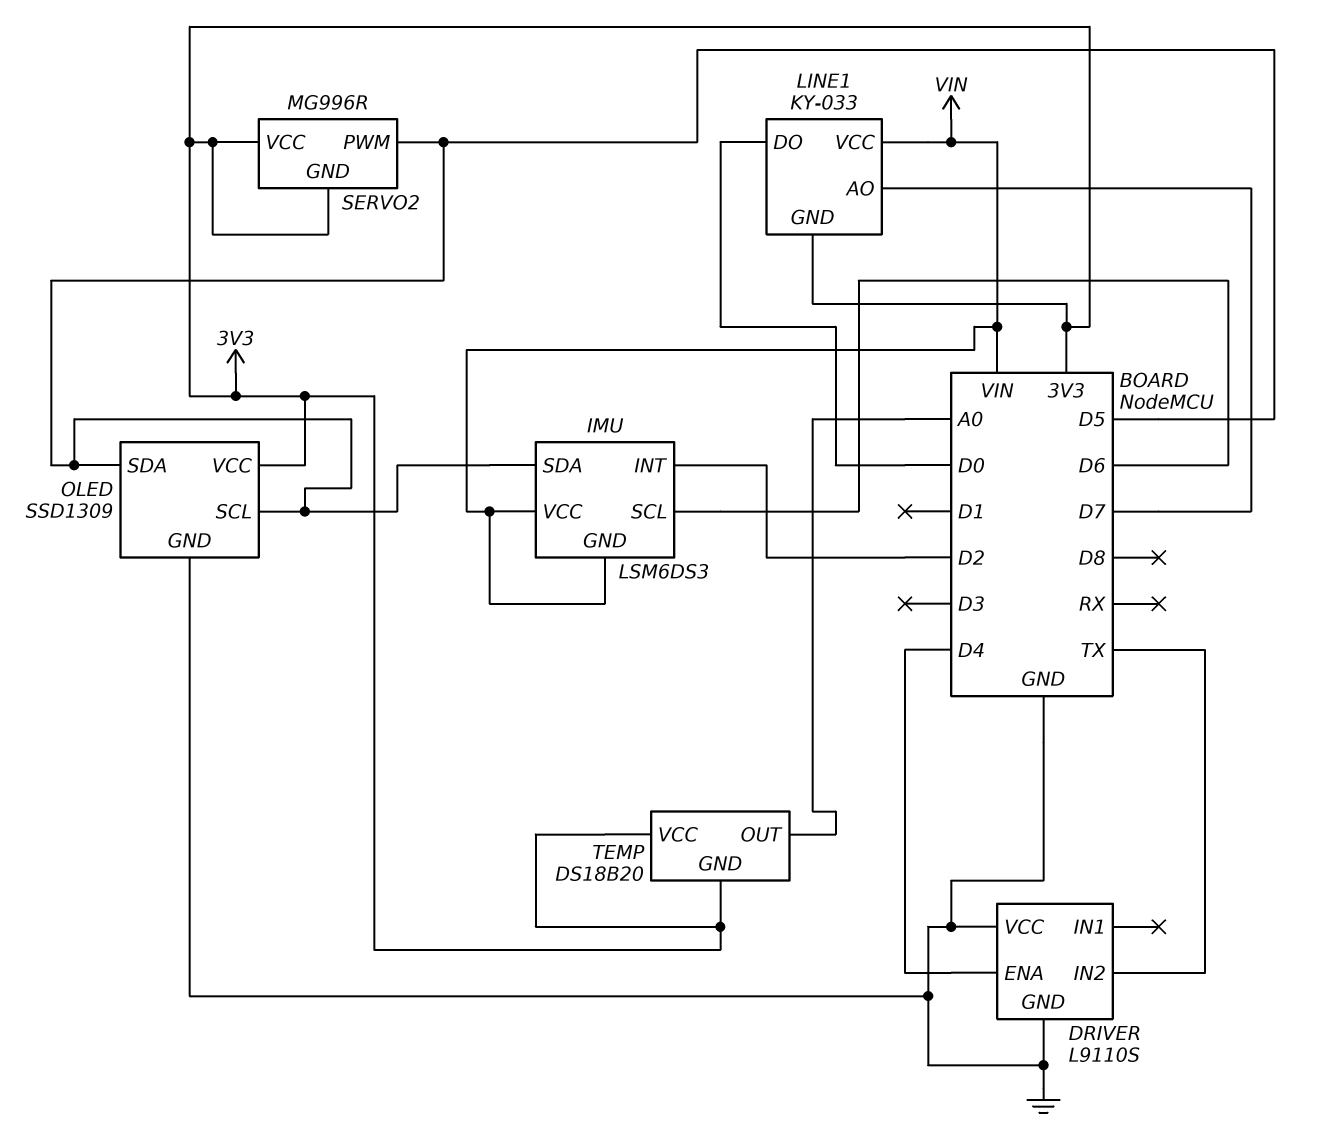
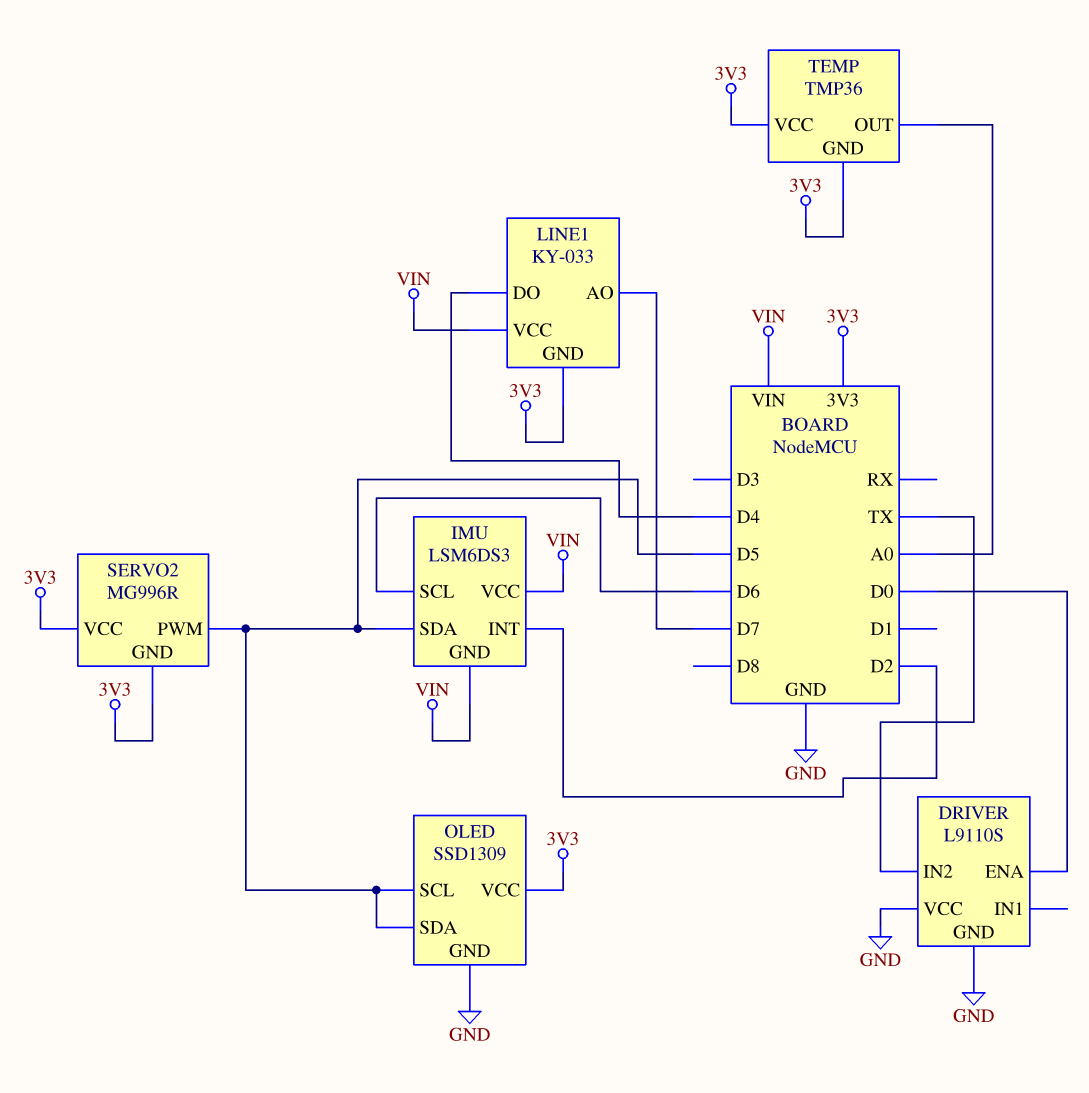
DRIVER pin ENA: D4 -> D0
LINE1 pin DO: D0 -> D4
TEMP: DS18B20 -> TMP36

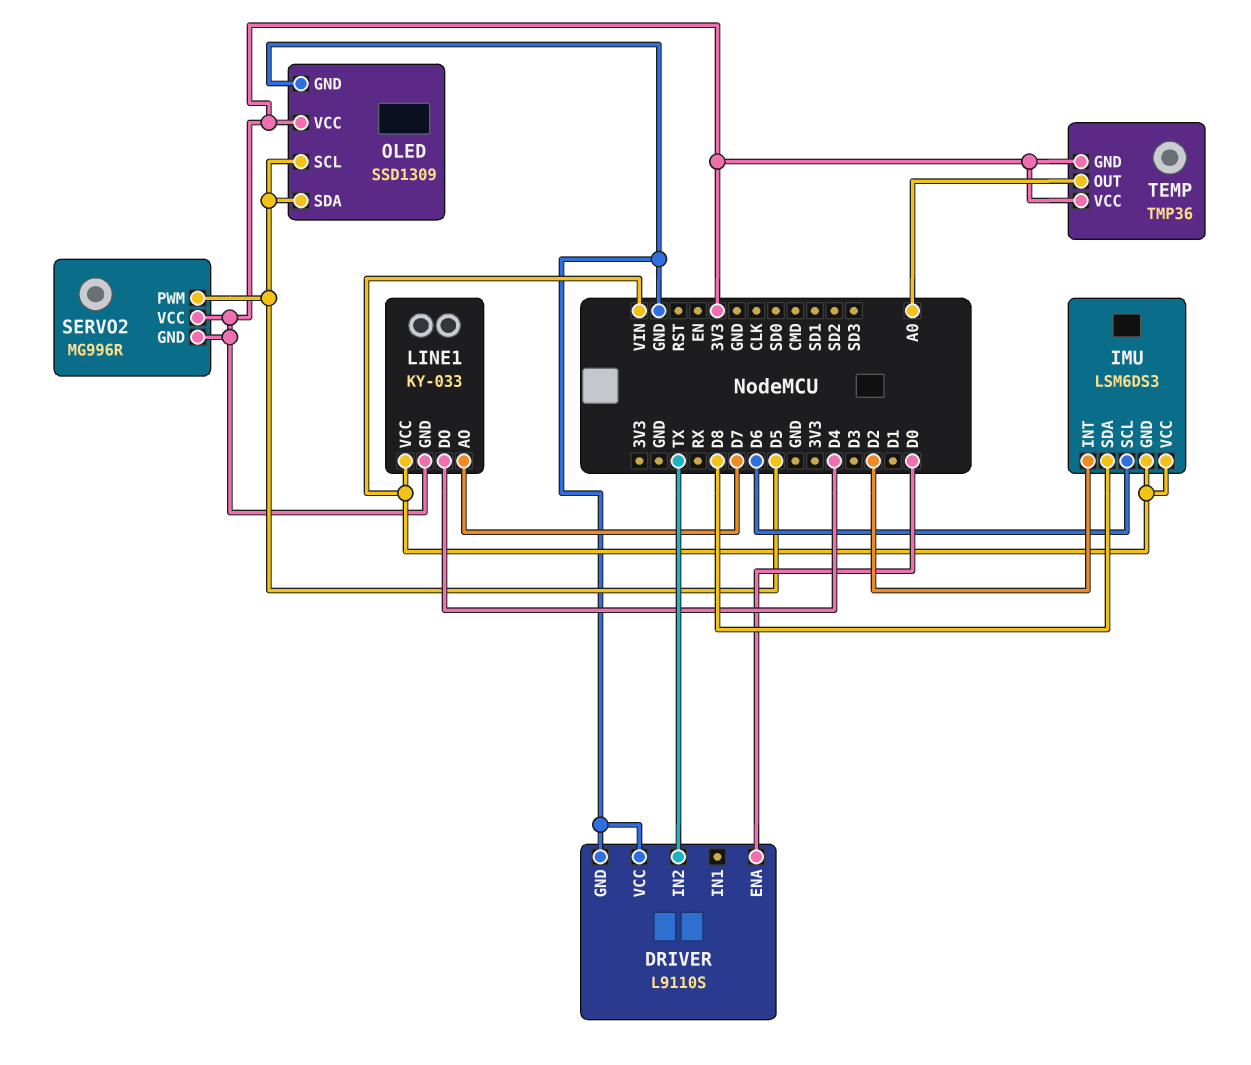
IMU pin SDA: D5 -> D8

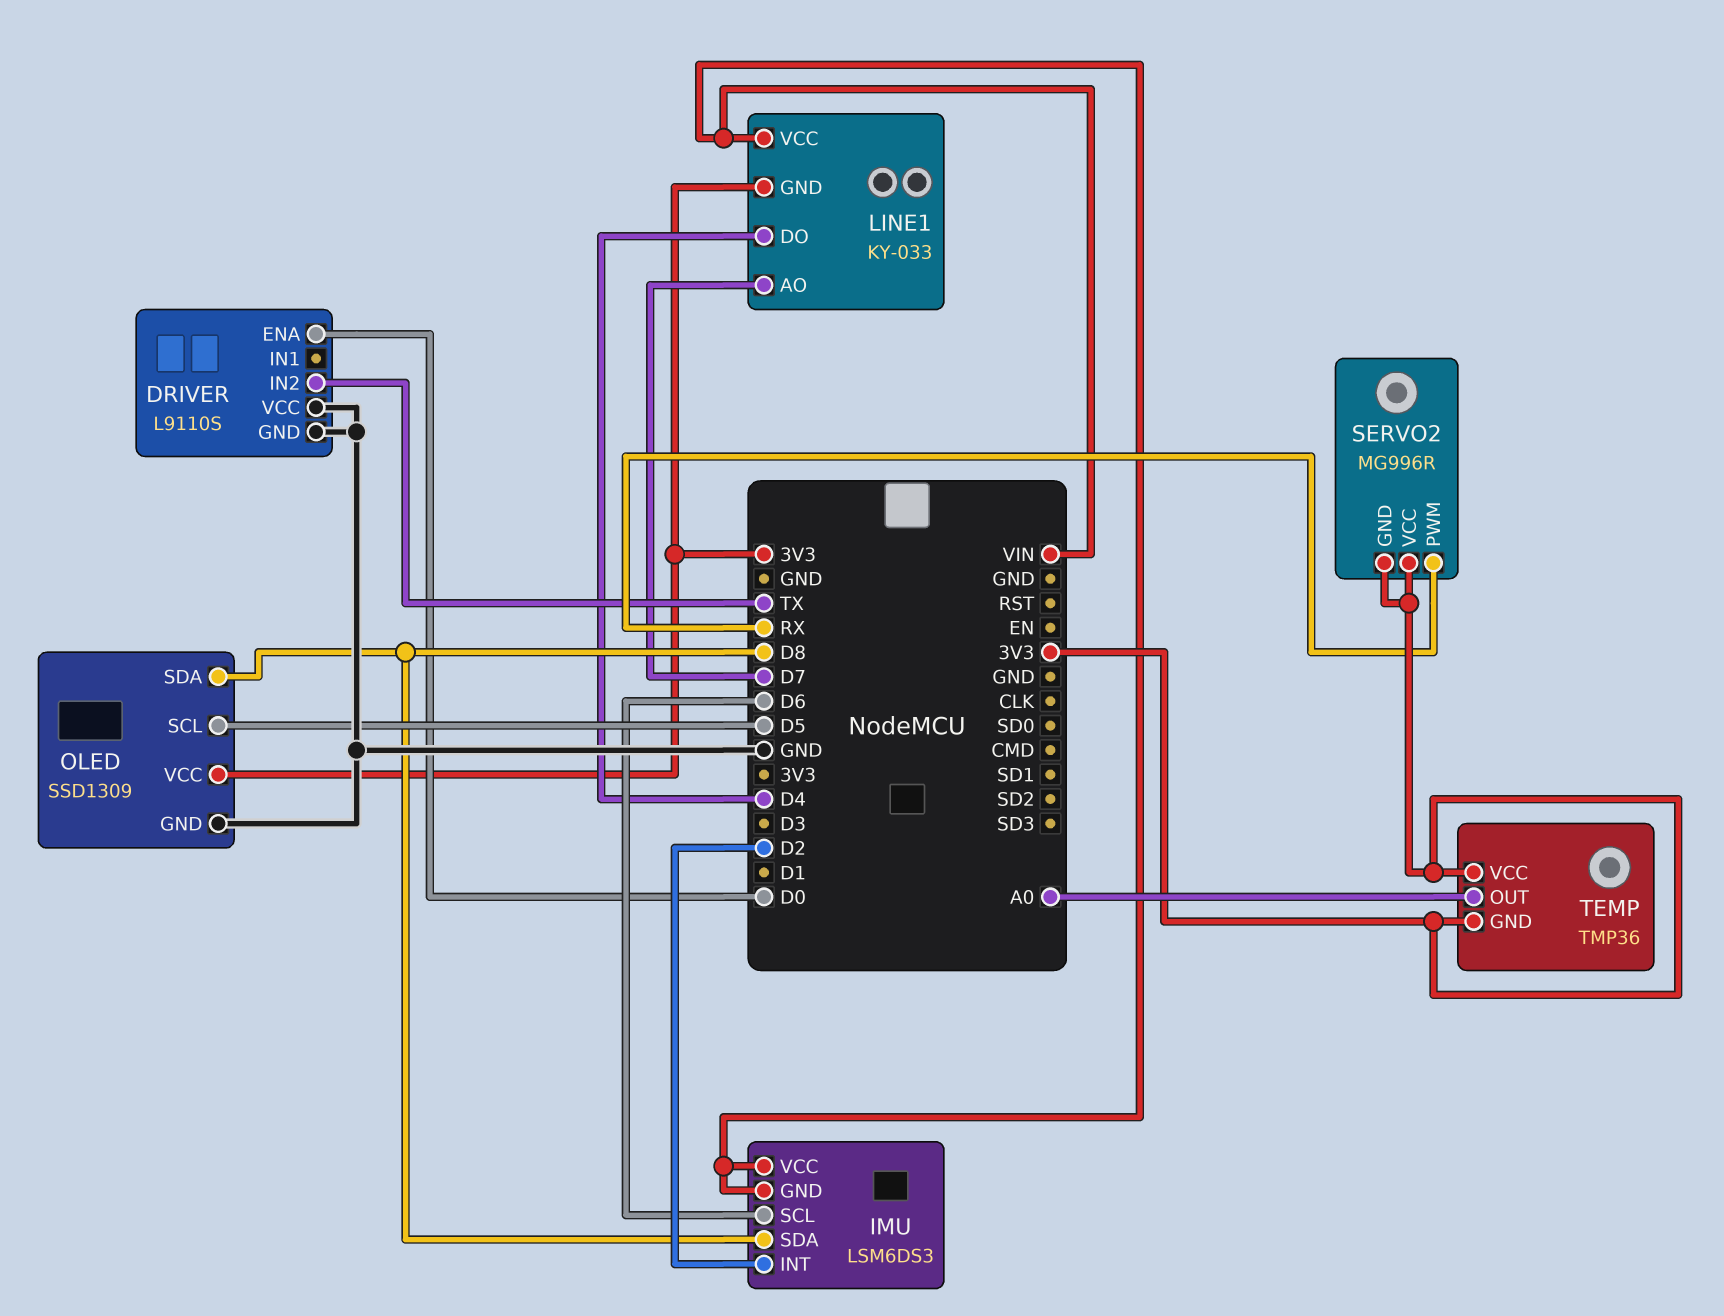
OLED pin SDA: D5 -> D8
SERVO2 pin PWM: D5 -> RX

